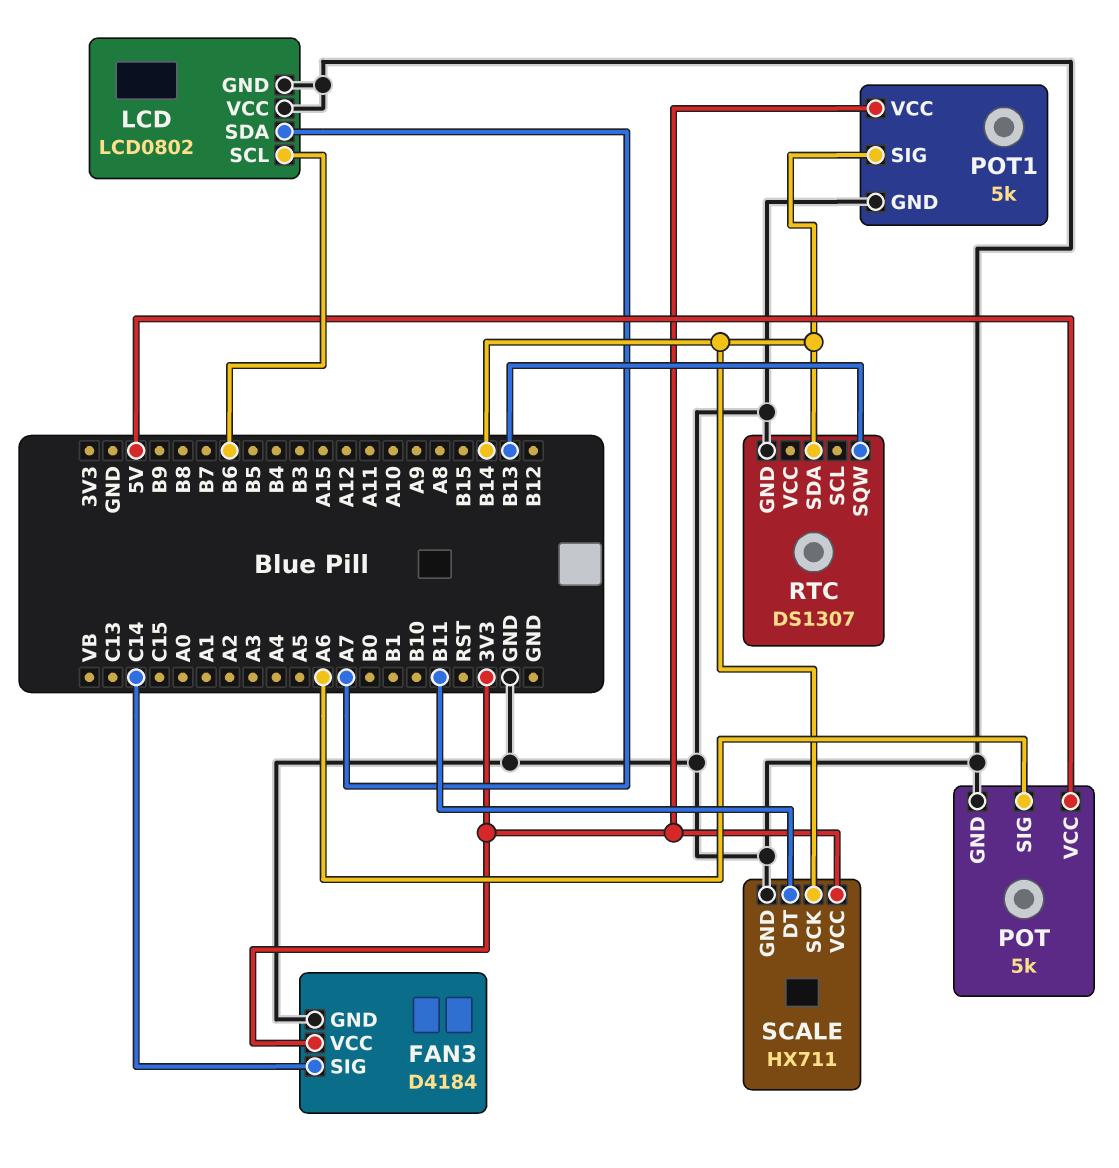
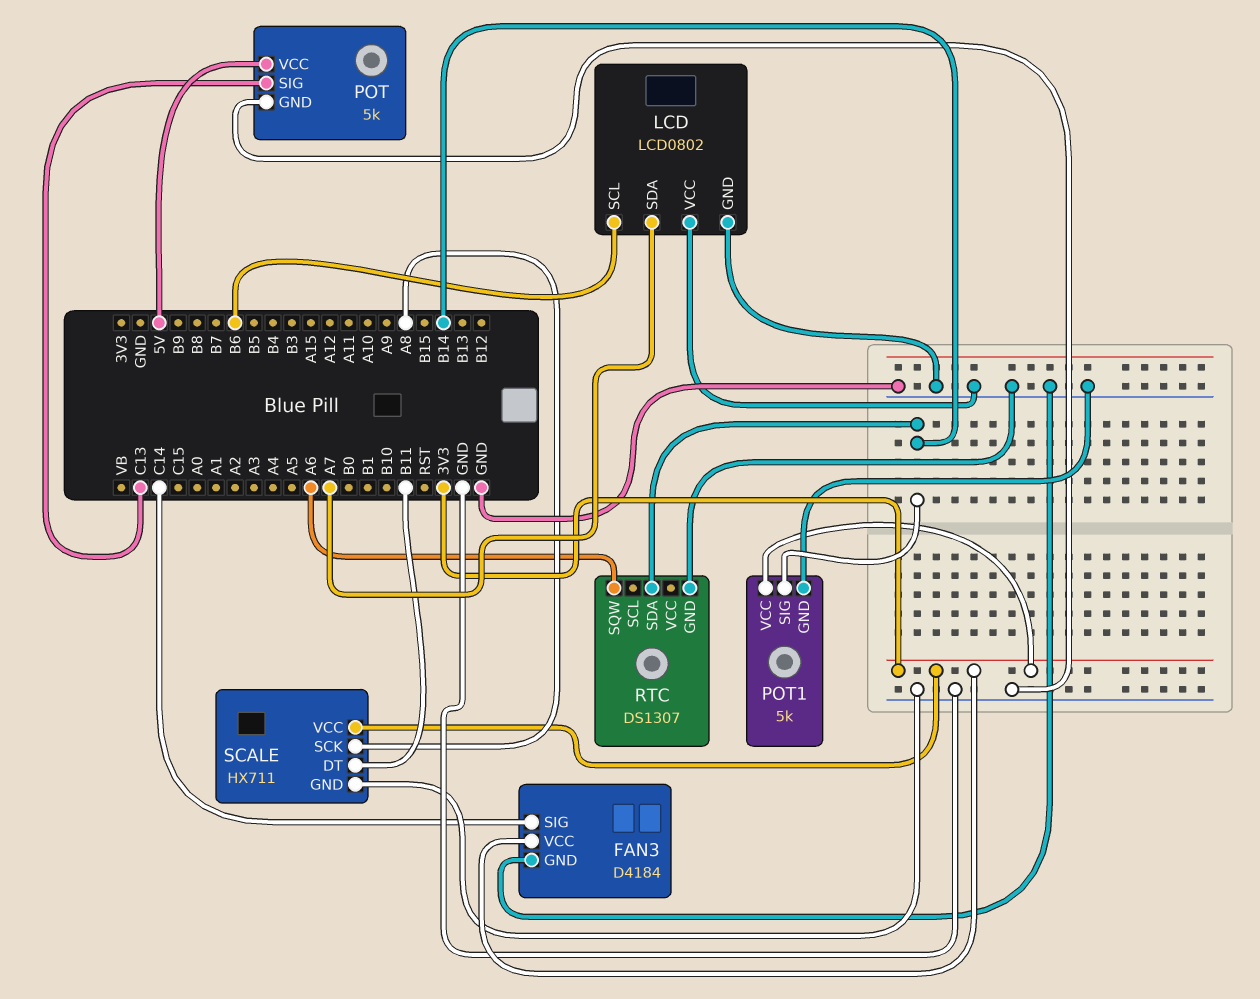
POT pin SIG: A6 -> C13
RTC pin SQW: B13 -> A6
SCALE pin SCK: B14 -> A8

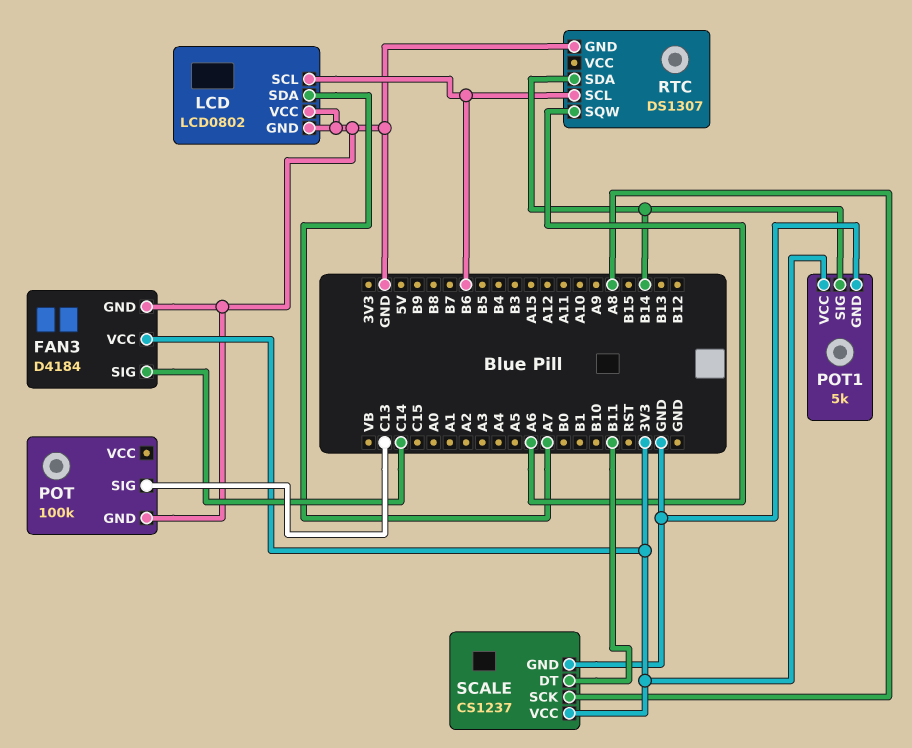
POT: 5k -> 100k
POT pin VCC: 5V -> none
RTC pin SCL: none -> B6
SCALE: HX711 -> CS1237

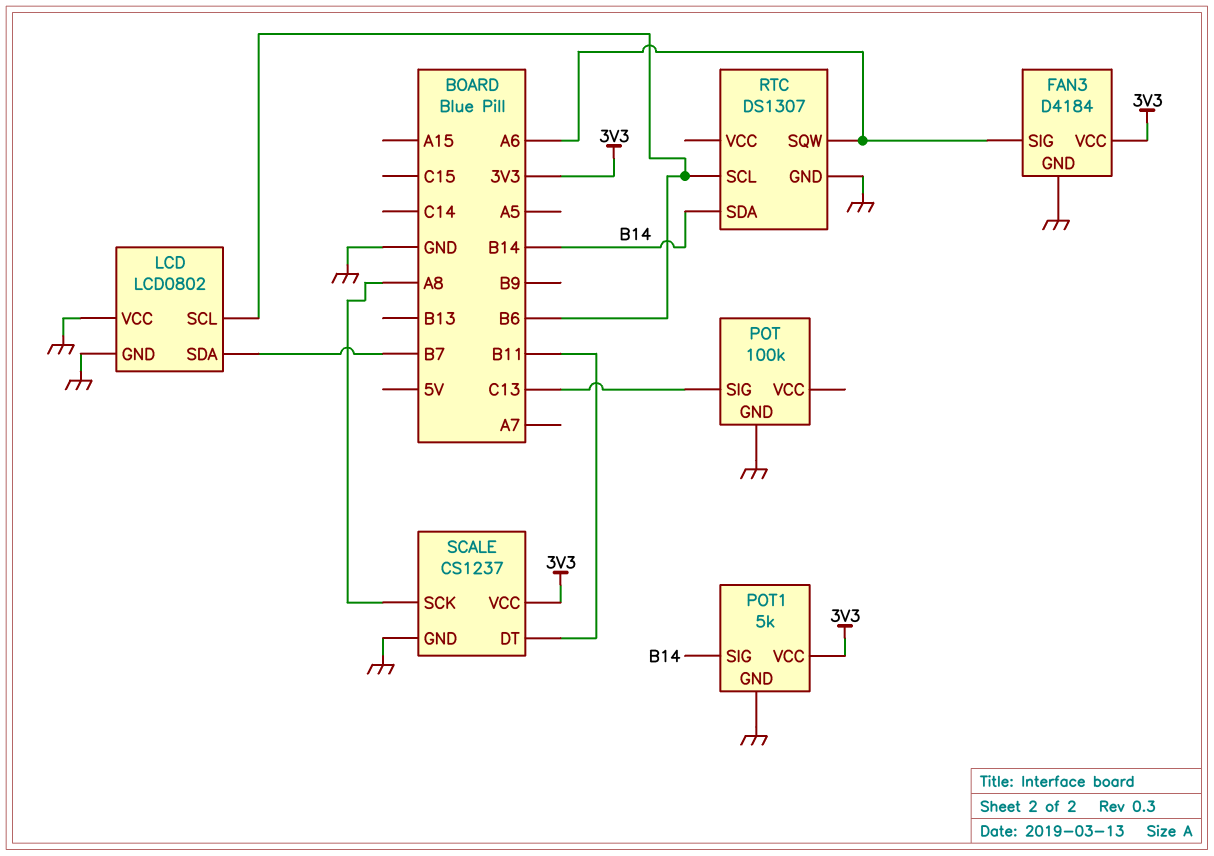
FAN3 pin SIG: C14 -> A6
LCD pin SDA: A7 -> B7

